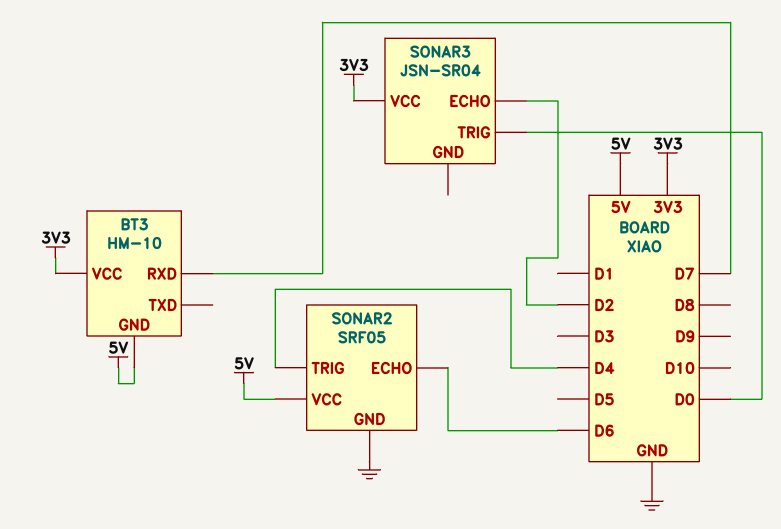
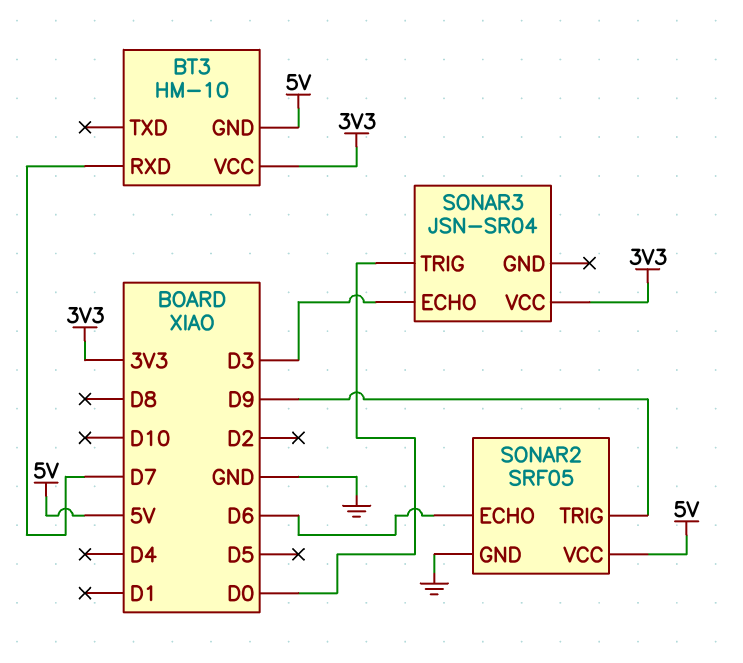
SONAR2 pin TRIG: D4 -> D9
SONAR3 pin ECHO: D2 -> D3

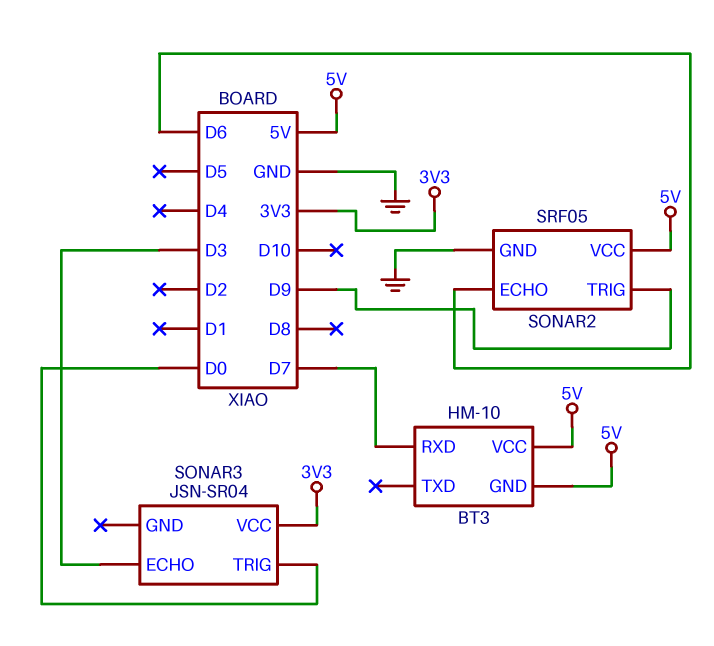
BT3 pin VCC: 3V3 -> 5V

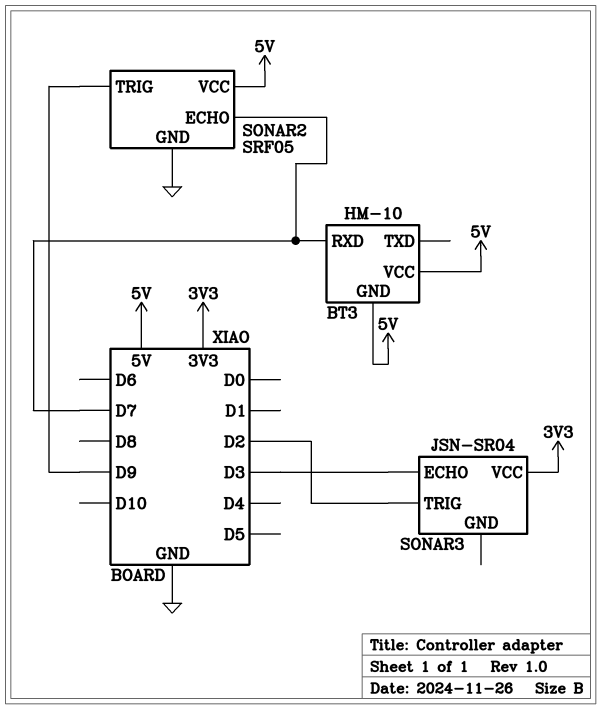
SONAR2 pin ECHO: D6 -> D7
SONAR3 pin TRIG: D0 -> D2

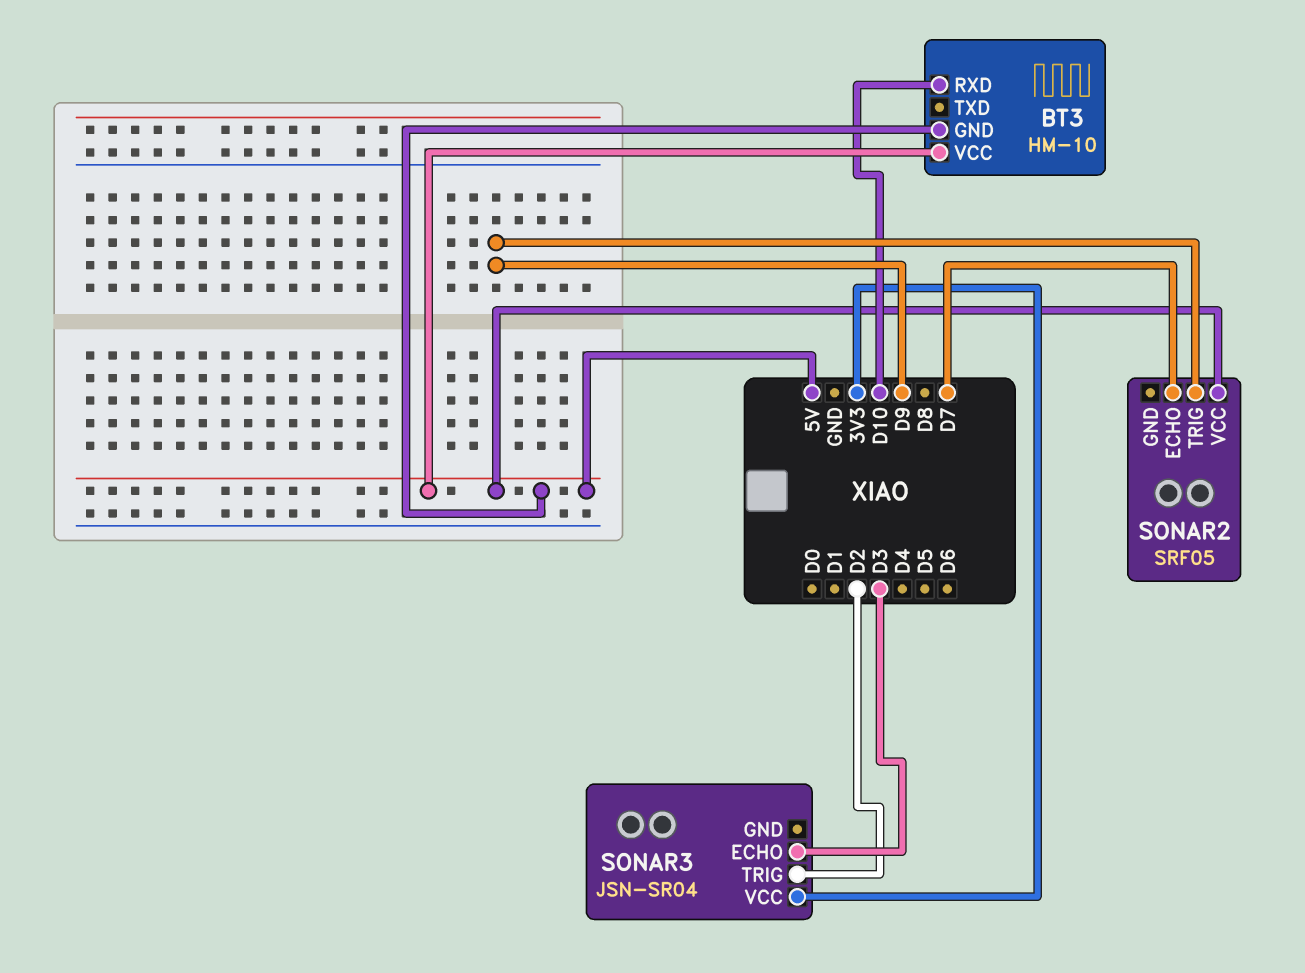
BT3 pin RXD: D7 -> D10
SONAR2 pin GND: GND -> none

